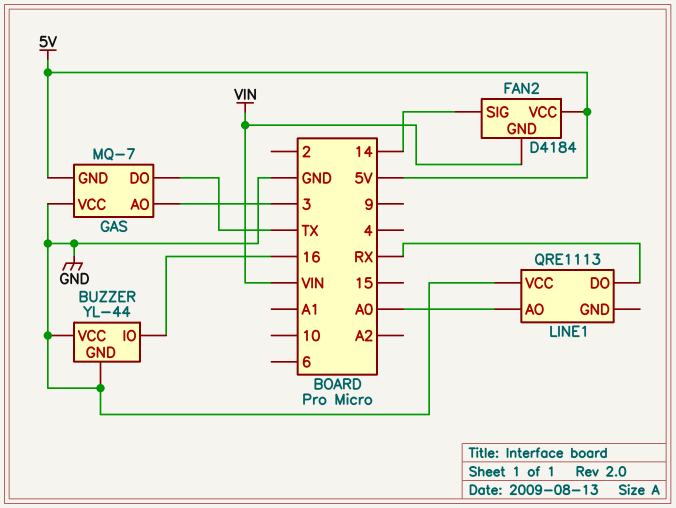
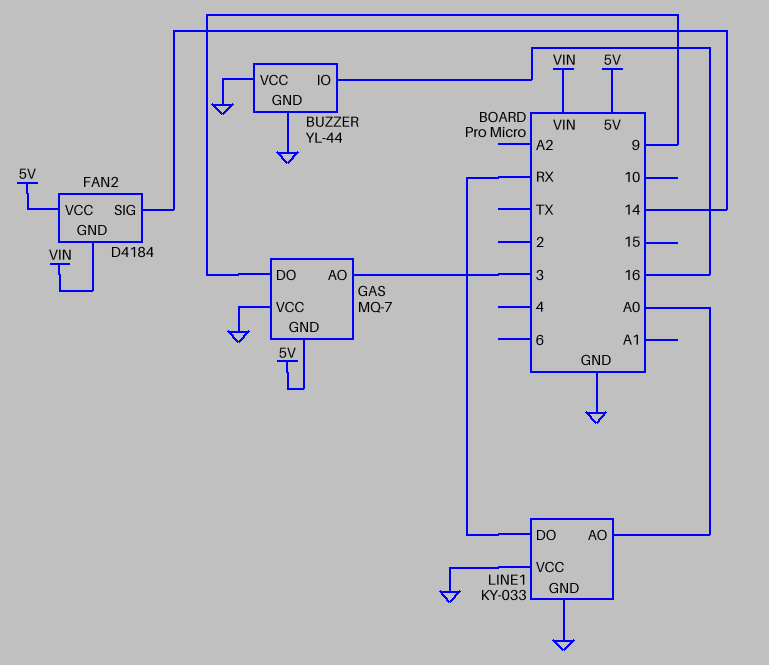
GAS pin DO: TX -> 9
LINE1: QRE1113 -> KY-033
LINE1 pin GND: none -> GND

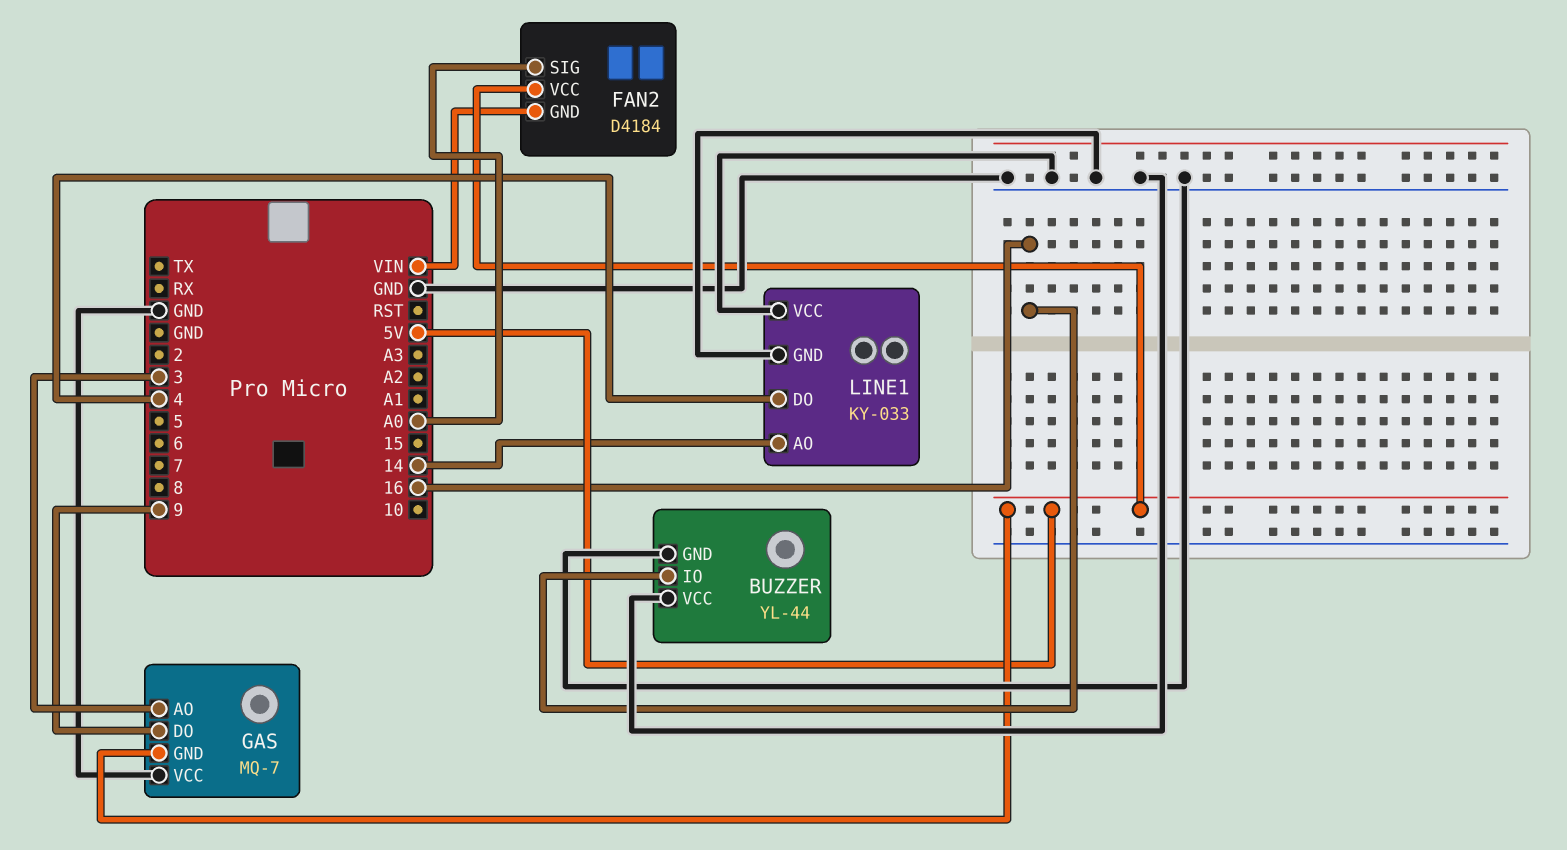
FAN2 pin SIG: 14 -> A0
LINE1 pin AO: A0 -> 14
LINE1 pin DO: RX -> 4

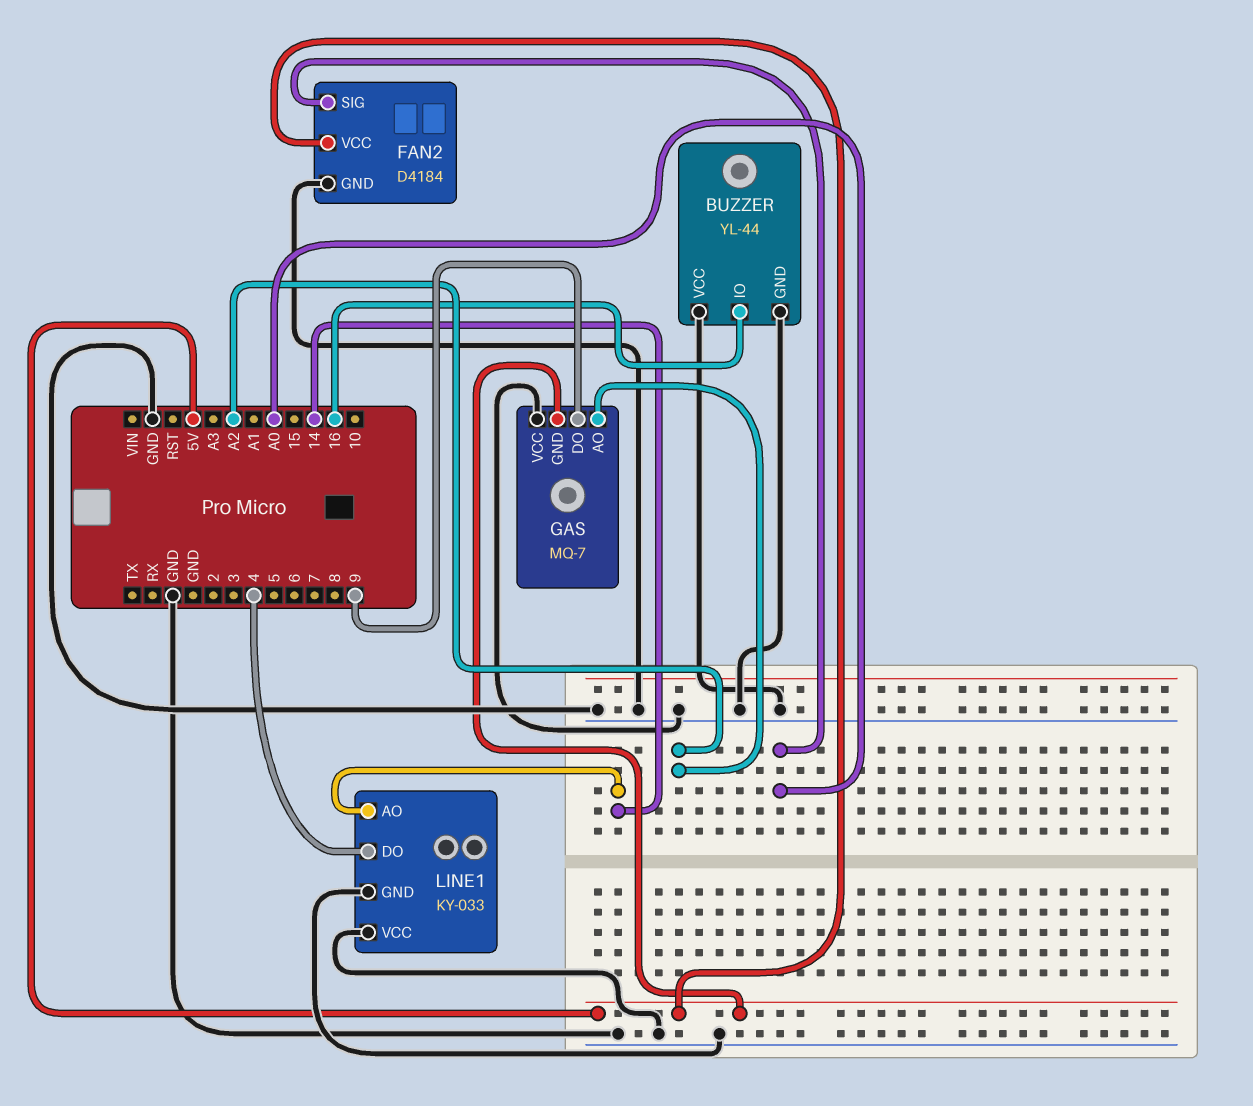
FAN2 pin GND: VIN -> GND
GAS pin AO: 3 -> A2

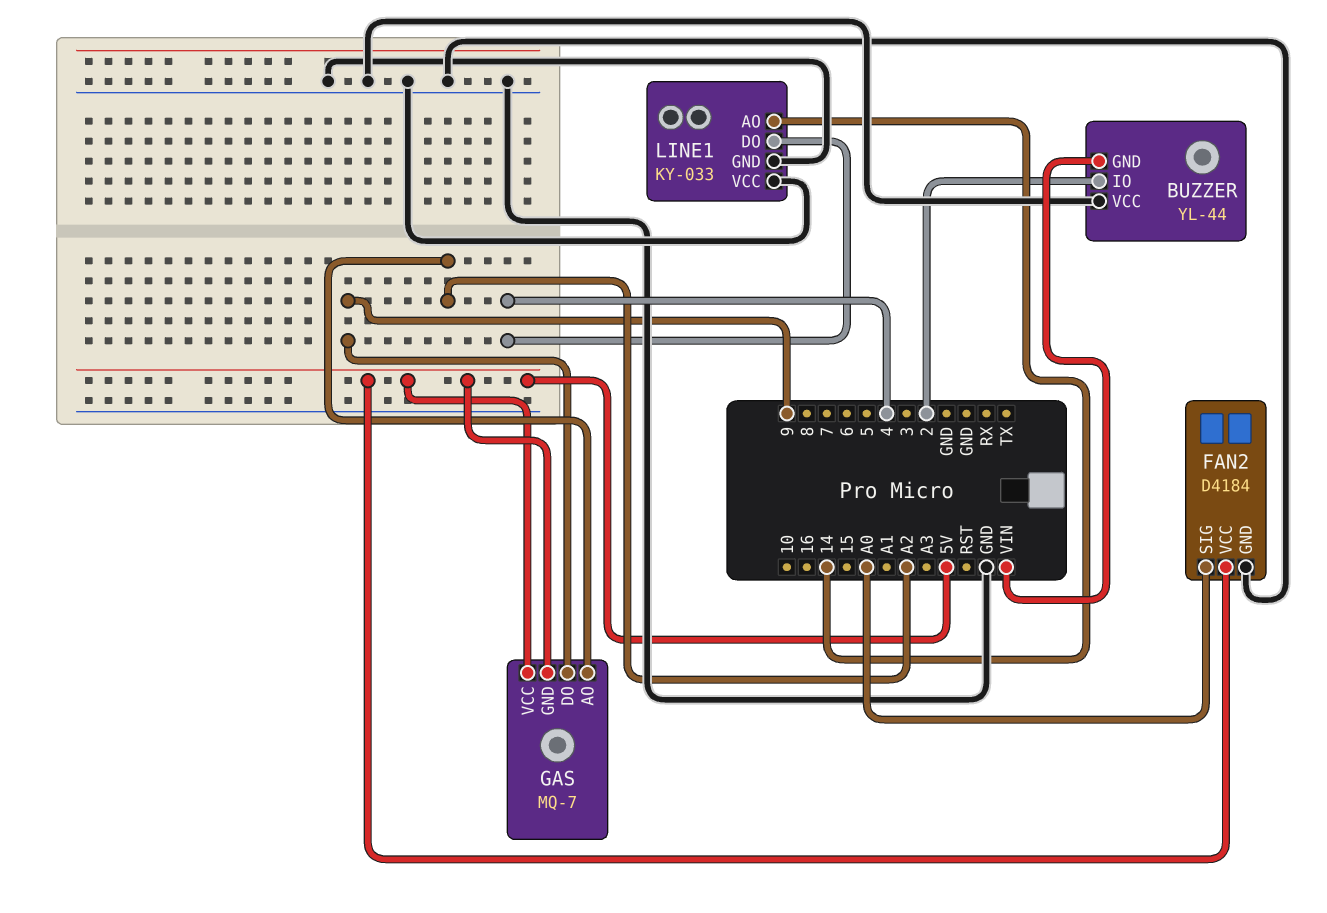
BUZZER pin GND: GND -> VIN
BUZZER pin IO: 16 -> 2
GAS pin VCC: GND -> 5V

